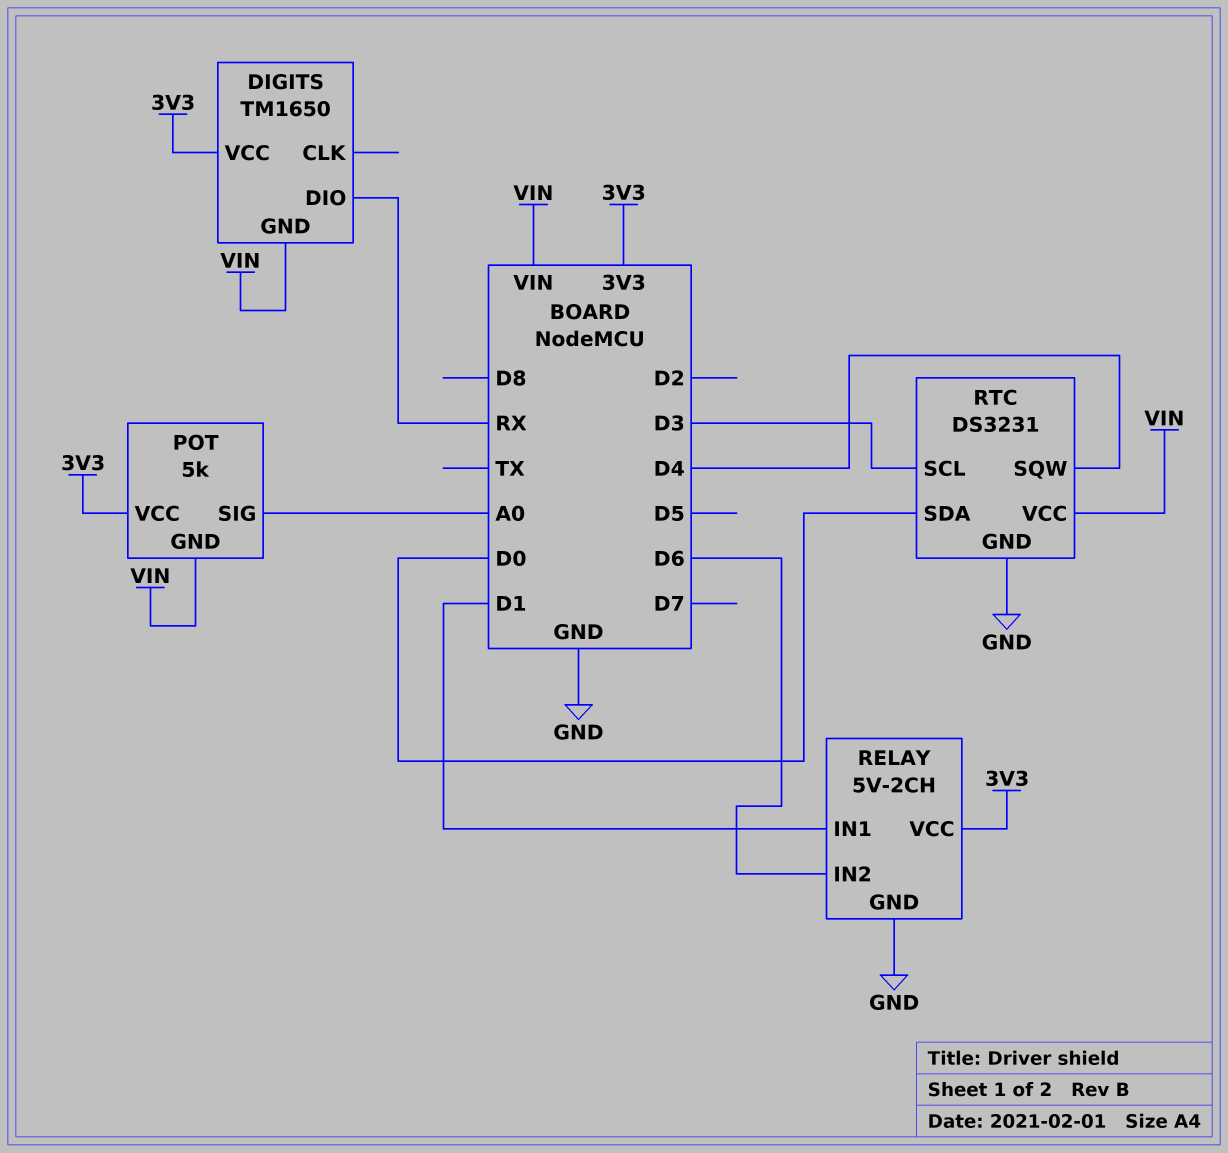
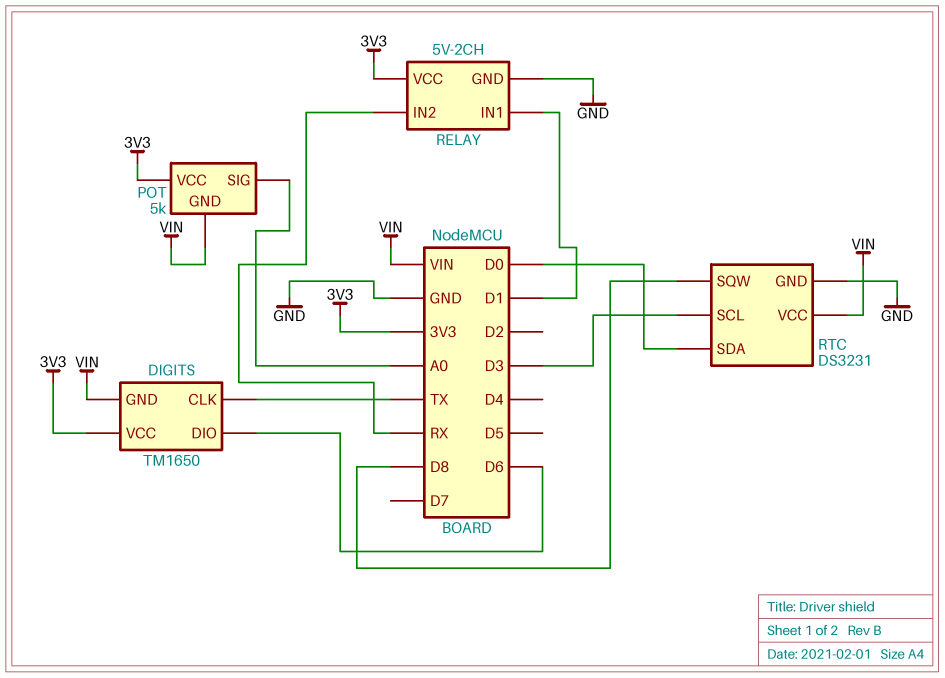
DIGITS pin CLK: none -> TX
DIGITS pin DIO: RX -> D6
RELAY pin IN2: D6 -> RX
RTC pin SQW: D4 -> D8

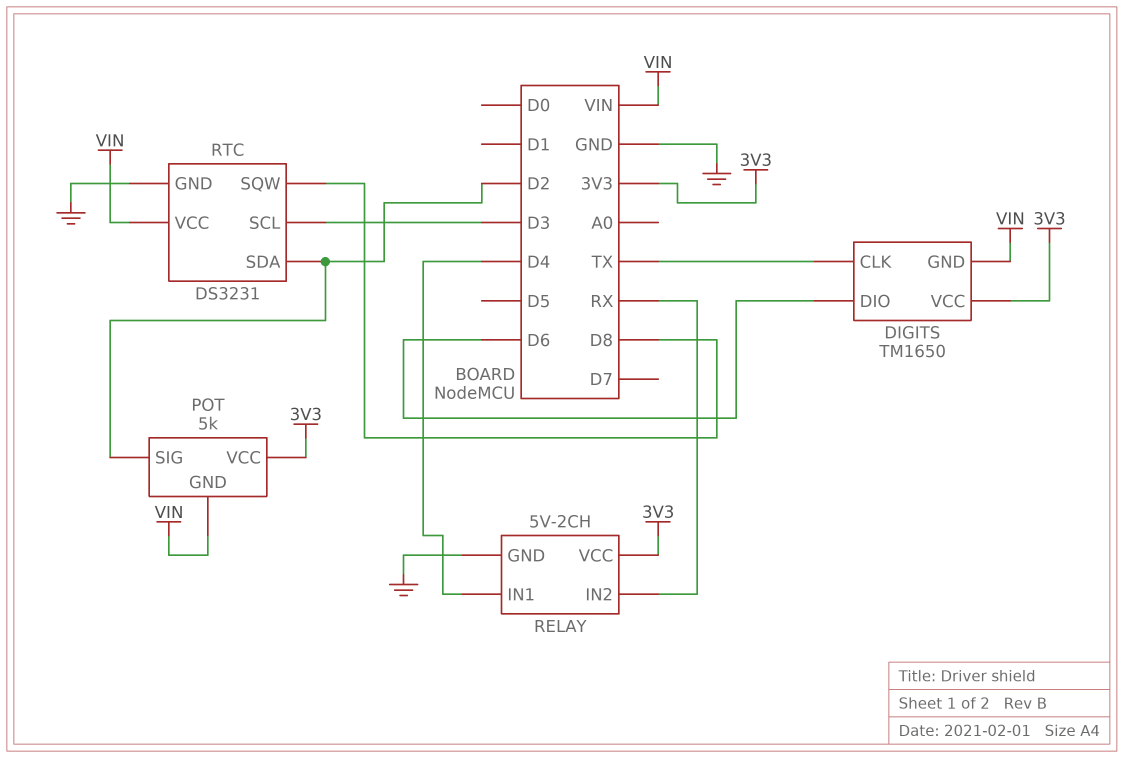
POT pin SIG: A0 -> D2
RELAY pin IN1: D1 -> D4
RTC pin SDA: D0 -> D2

